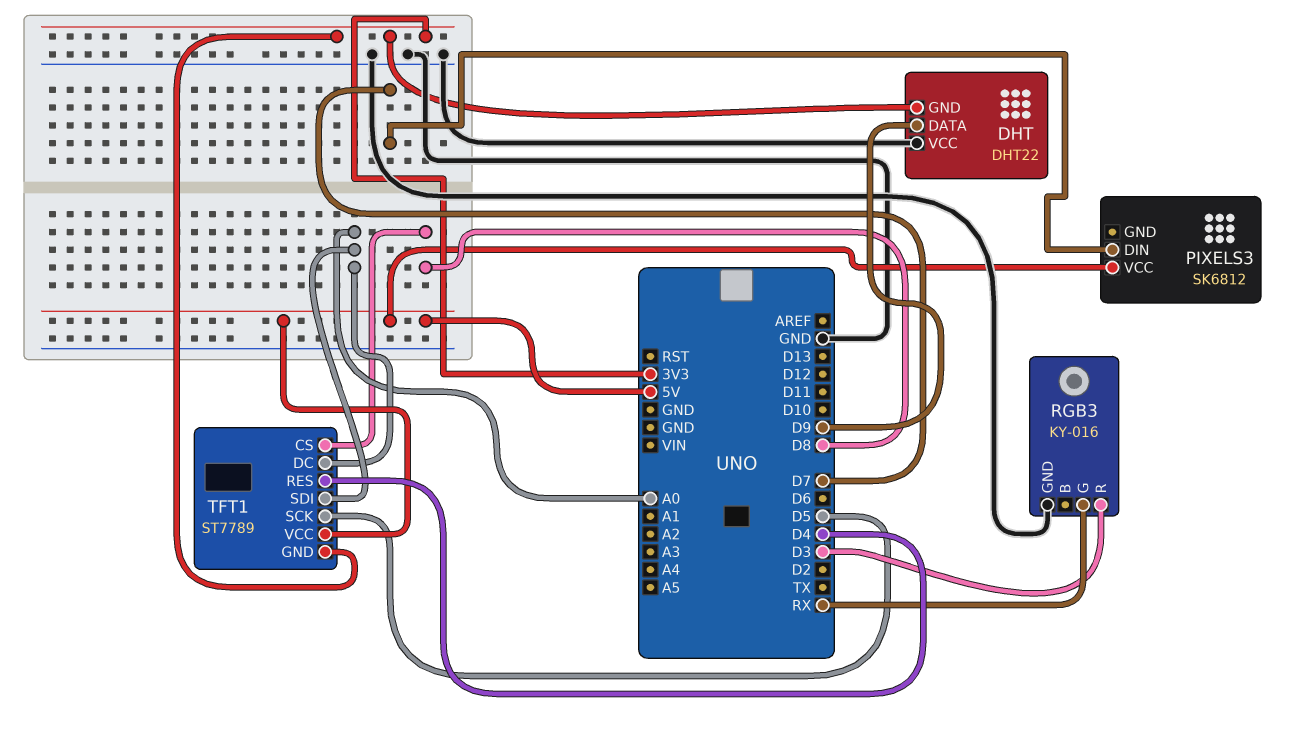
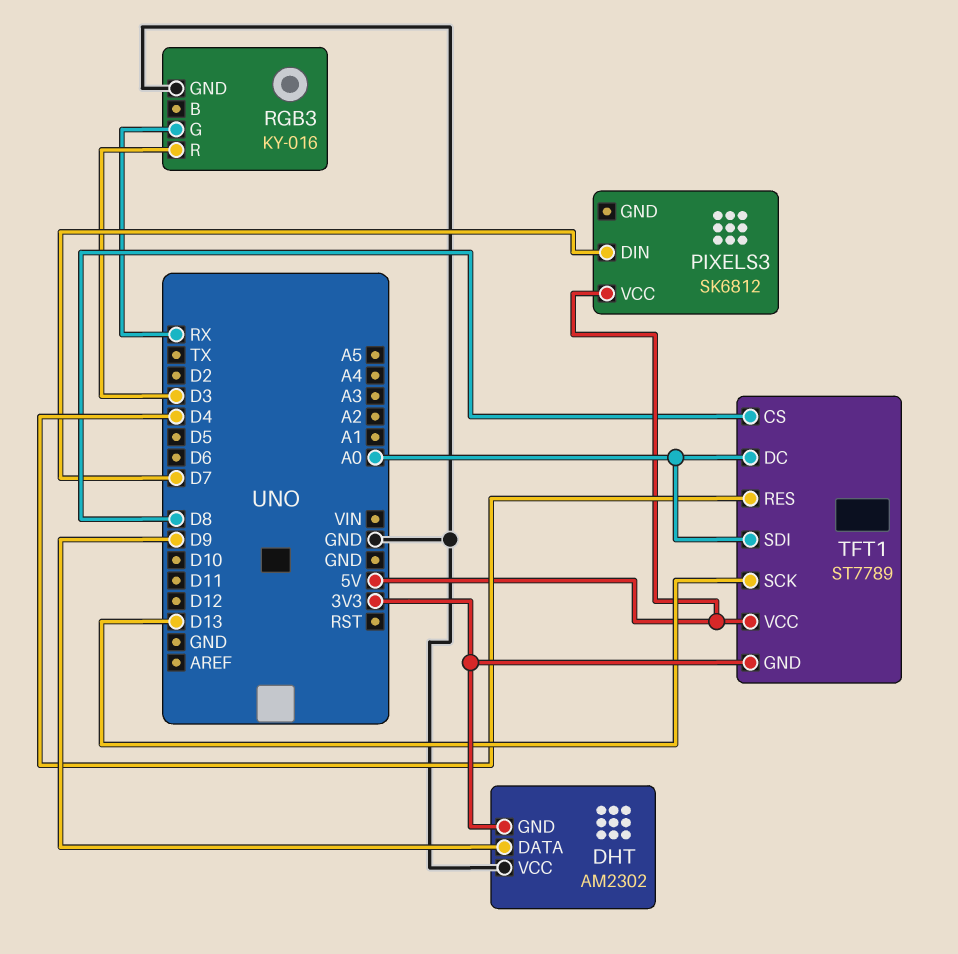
DHT: DHT22 -> AM2302
TFT1 pin SCK: D5 -> D13

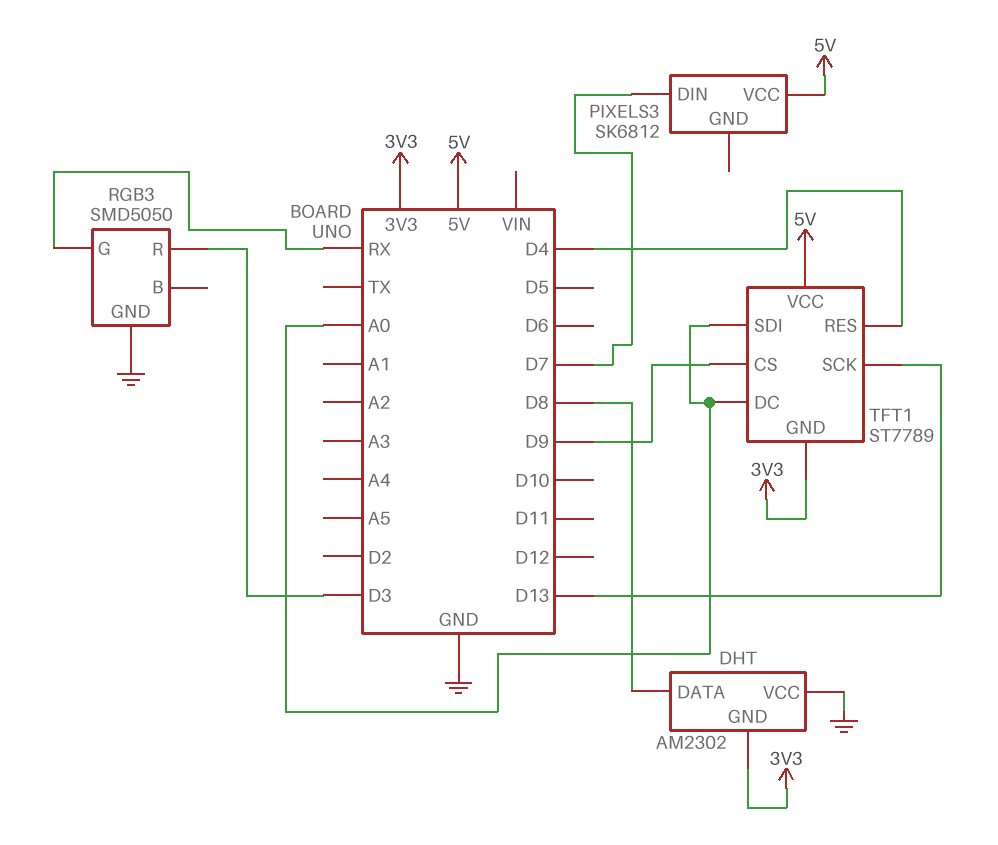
DHT pin DATA: D9 -> D8
RGB3: KY-016 -> SMD5050
TFT1 pin CS: D8 -> D9

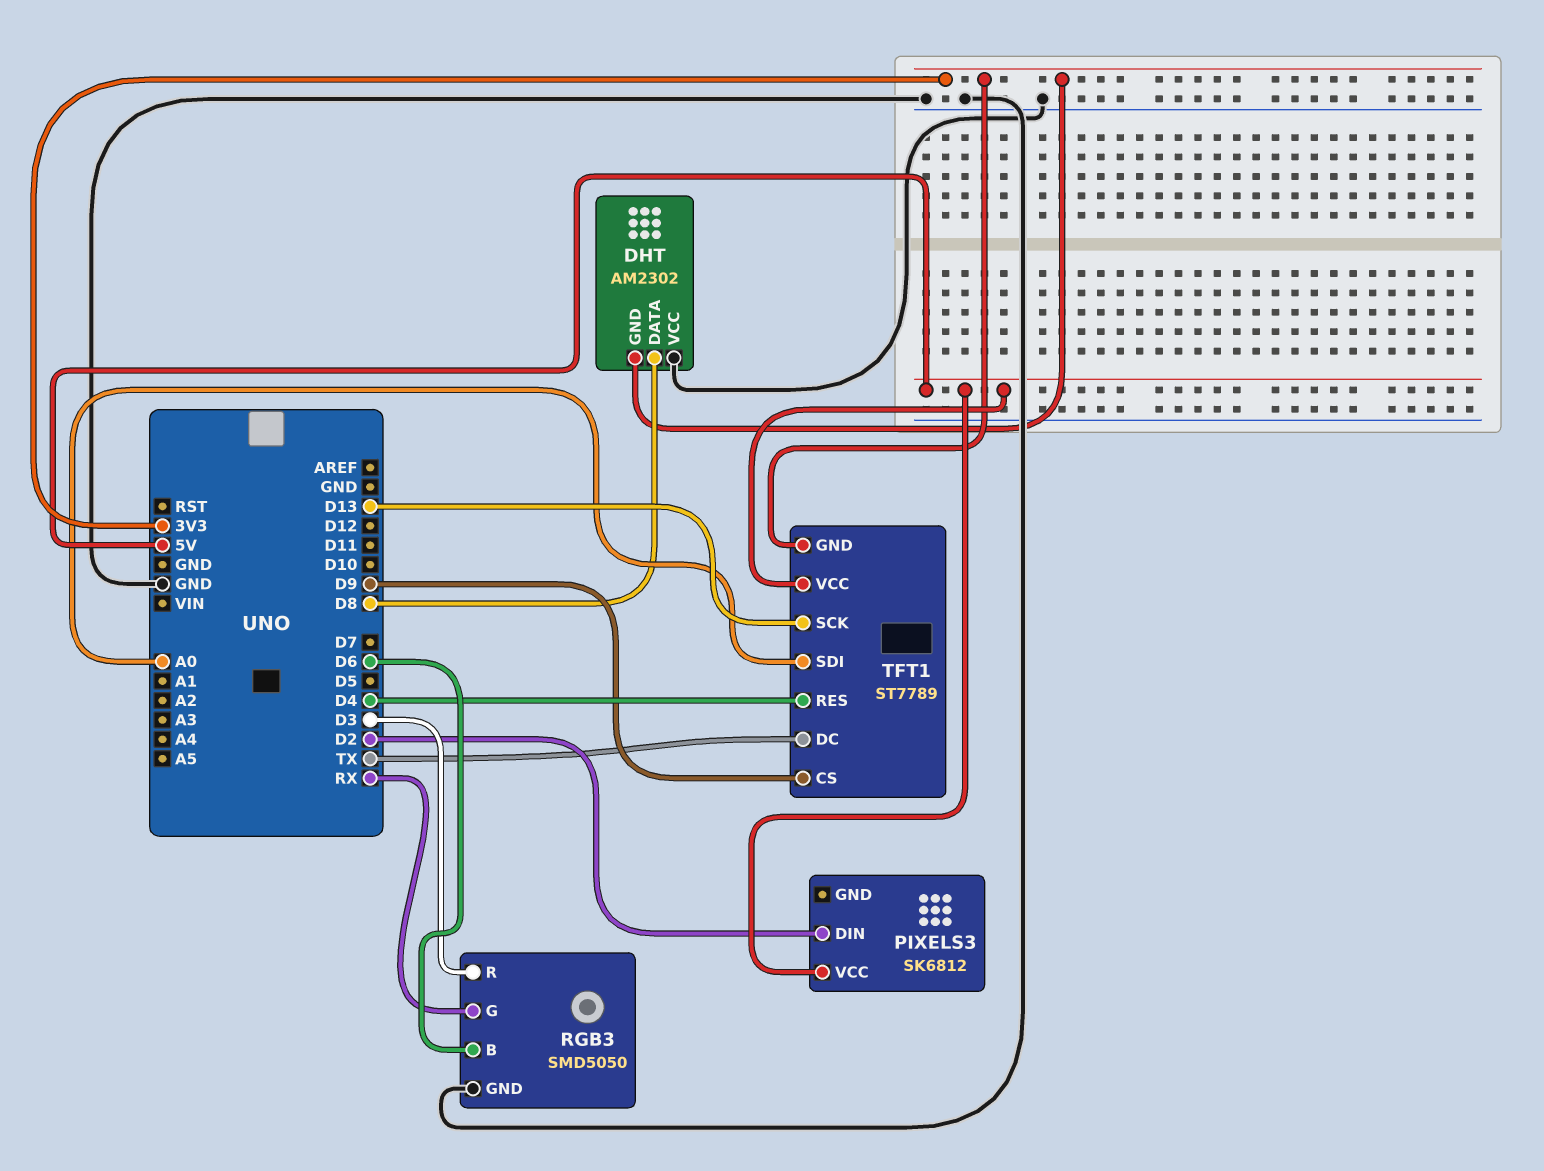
PIXELS3 pin DIN: D7 -> D2
RGB3 pin B: none -> D6
TFT1 pin DC: A0 -> TX

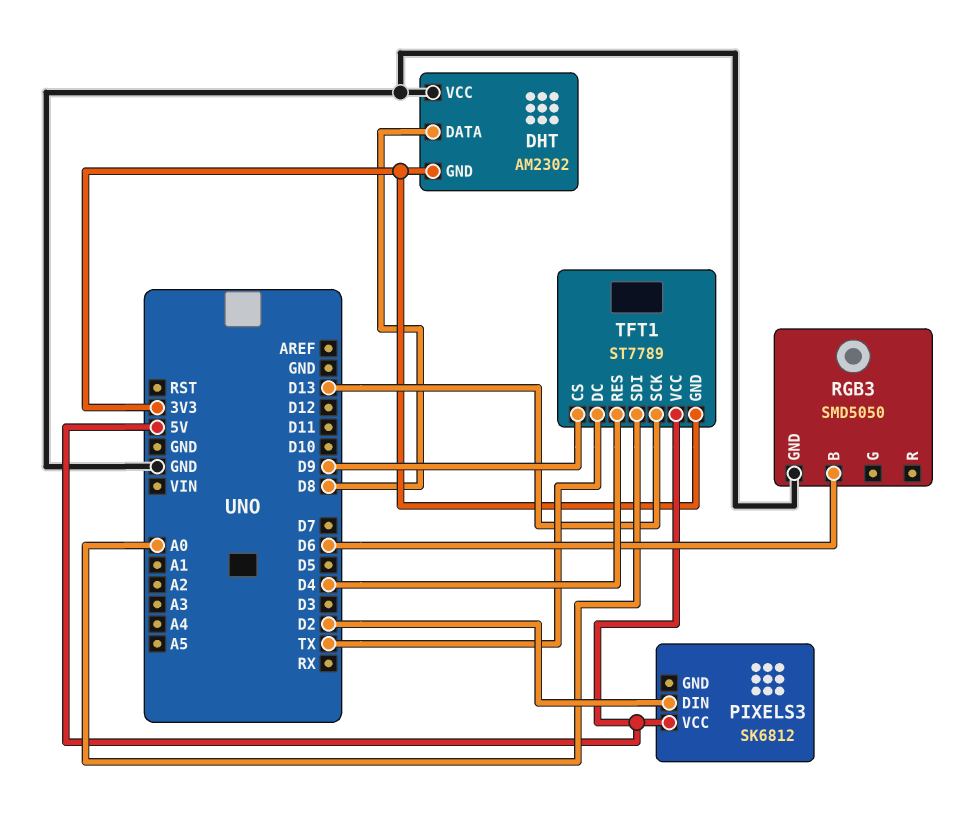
RGB3 pin G: RX -> none
RGB3 pin R: D3 -> none

